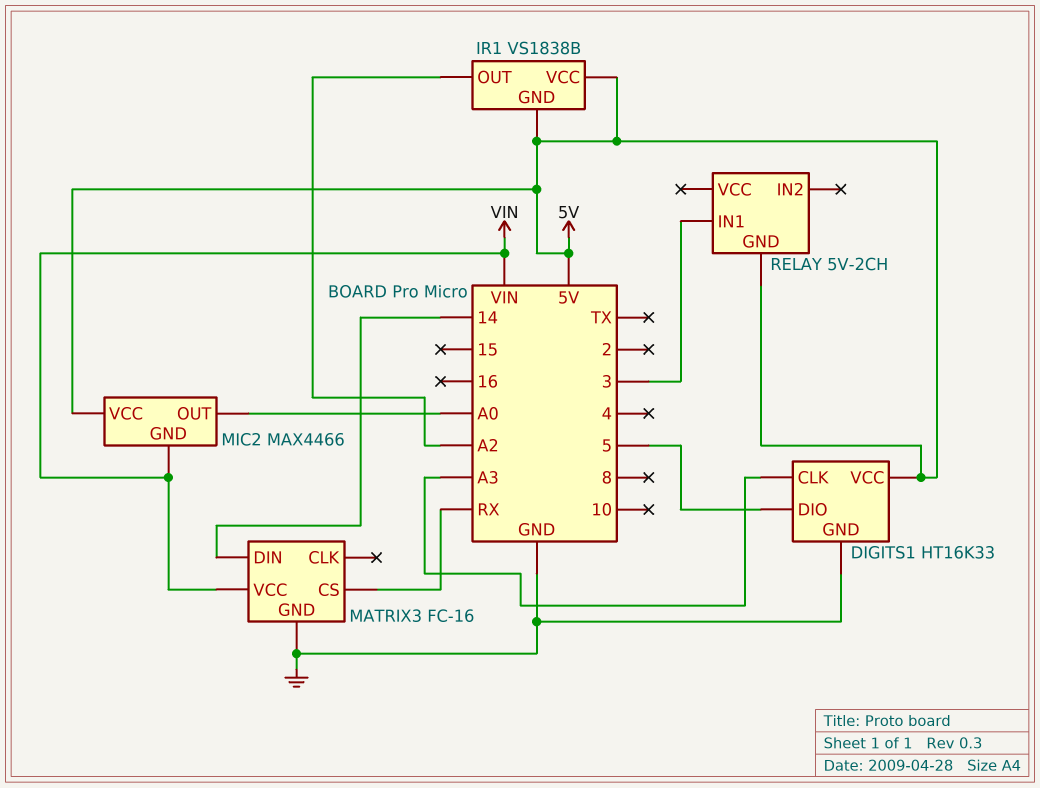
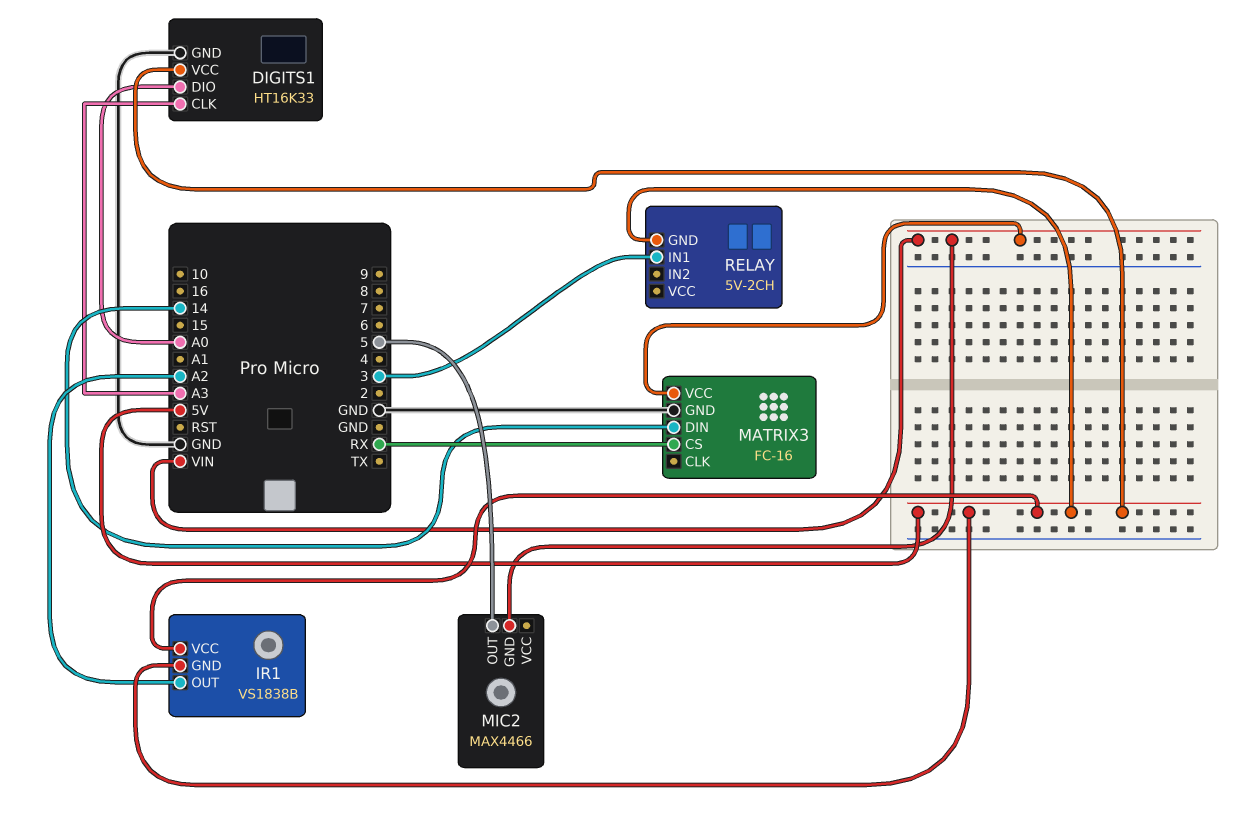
DIGITS1 pin DIO: 5 -> A0
MIC2 pin OUT: A0 -> 5
MIC2 pin VCC: 5V -> none

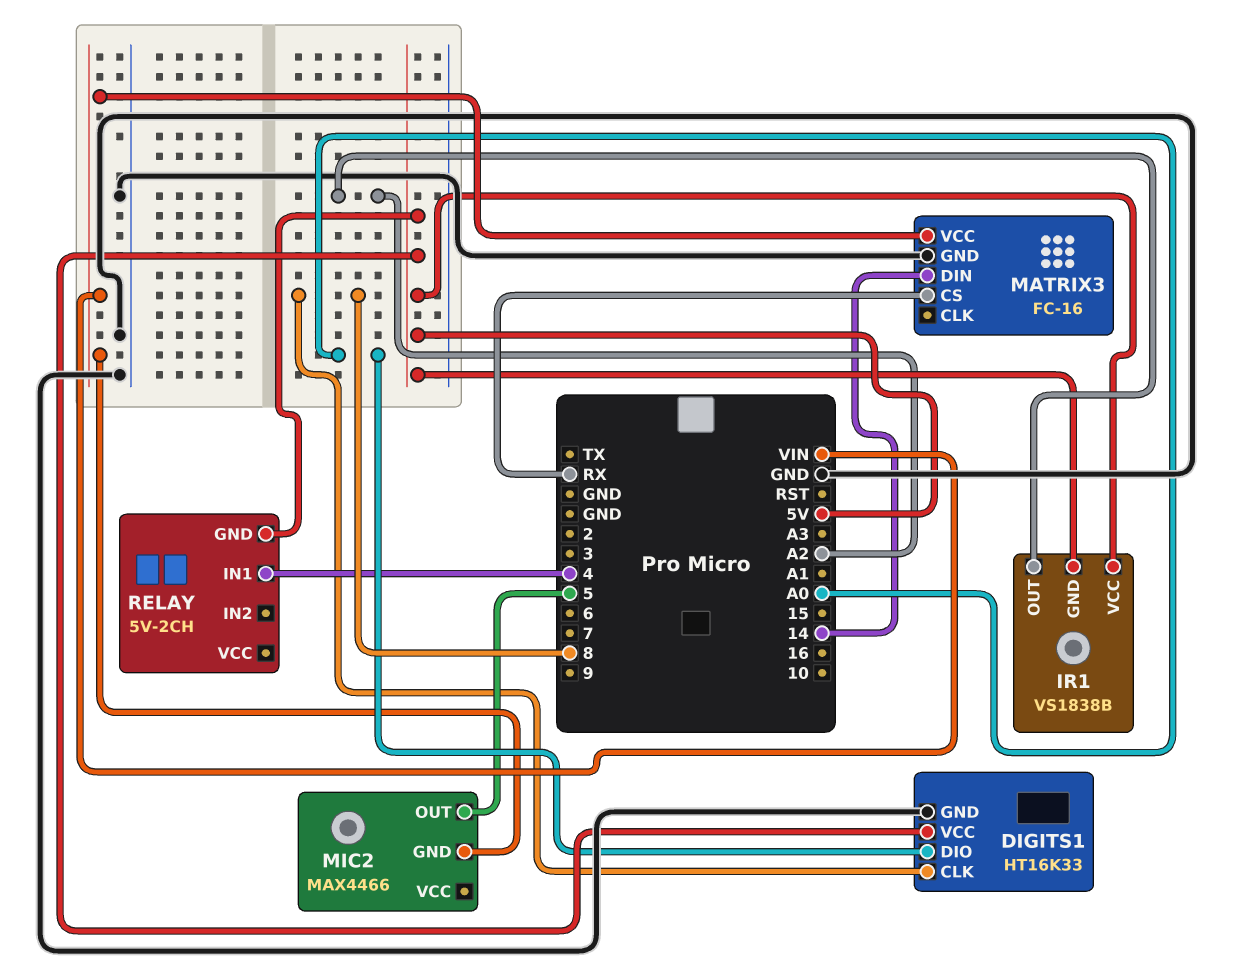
DIGITS1 pin CLK: A3 -> 8
RELAY pin IN1: 3 -> 4

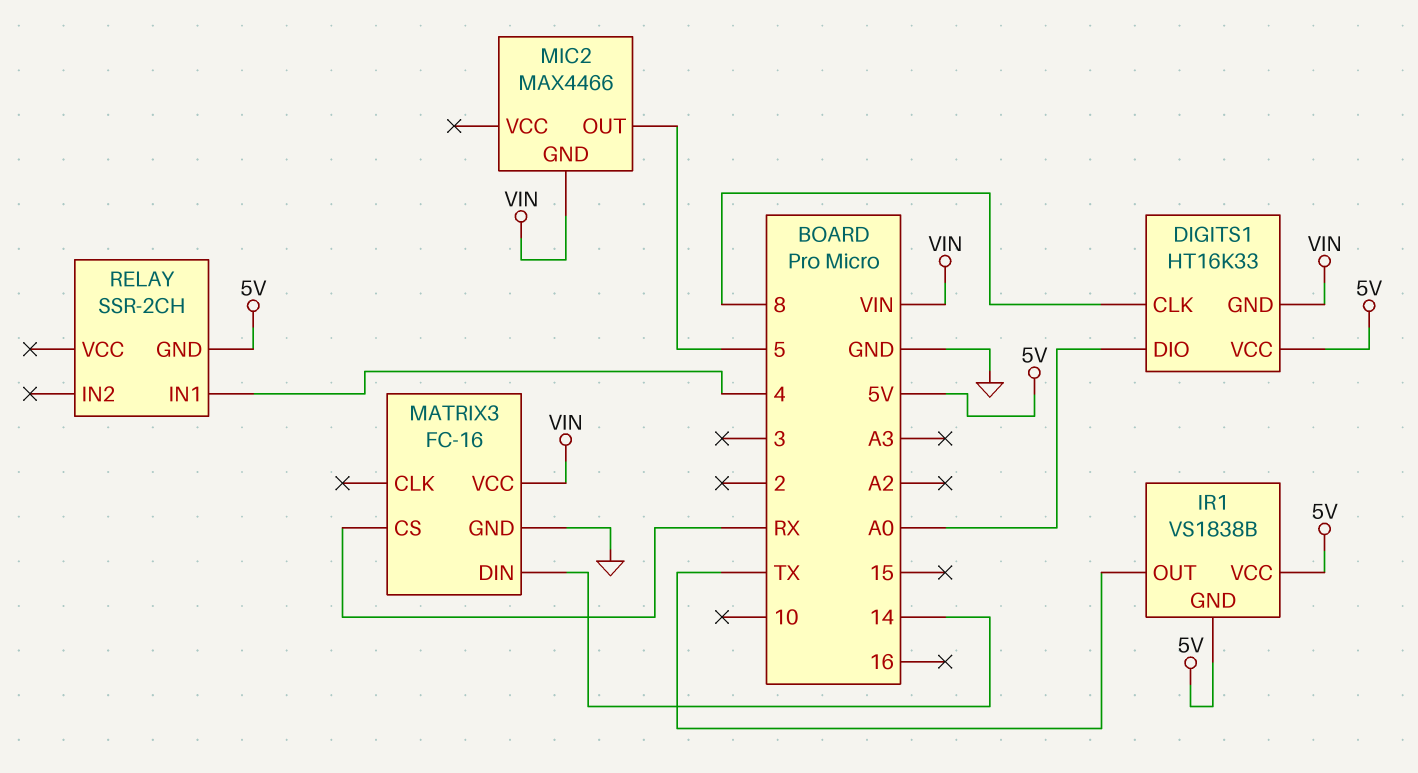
DIGITS1 pin GND: GND -> VIN
IR1 pin OUT: A2 -> TX
RELAY: 5V-2CH -> SSR-2CH

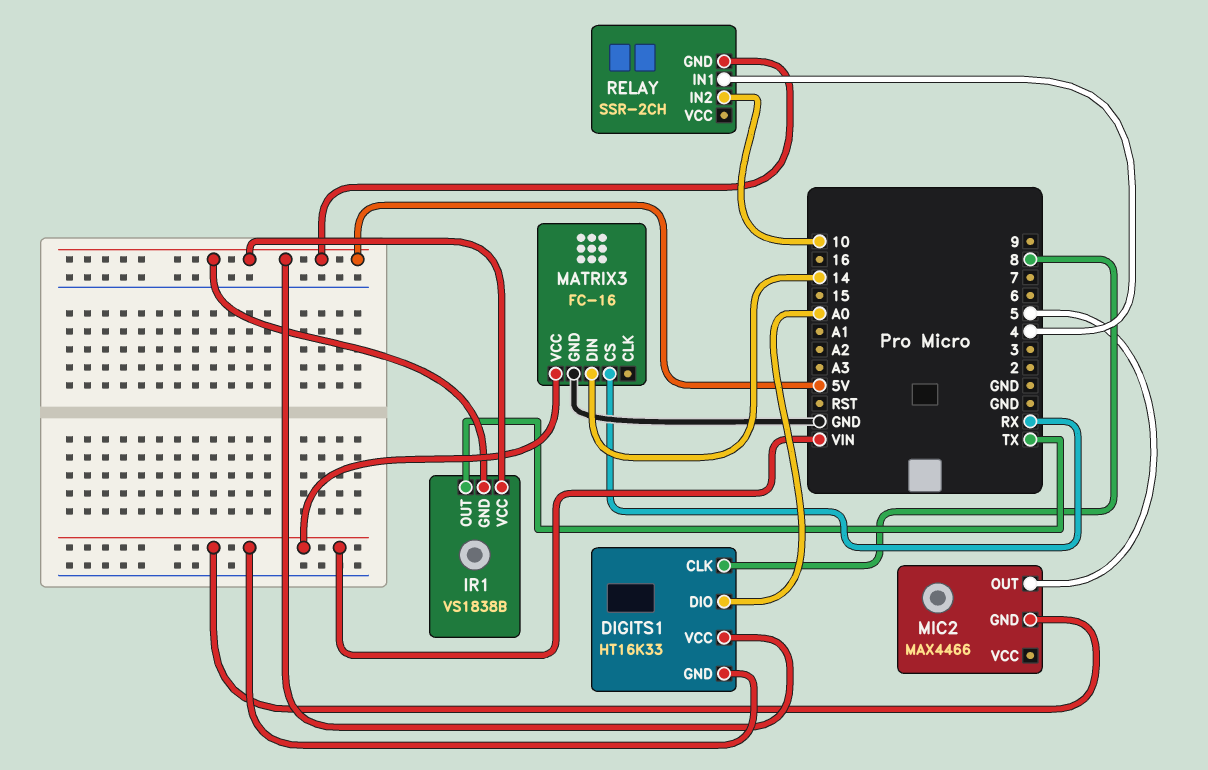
RELAY pin IN2: none -> 10

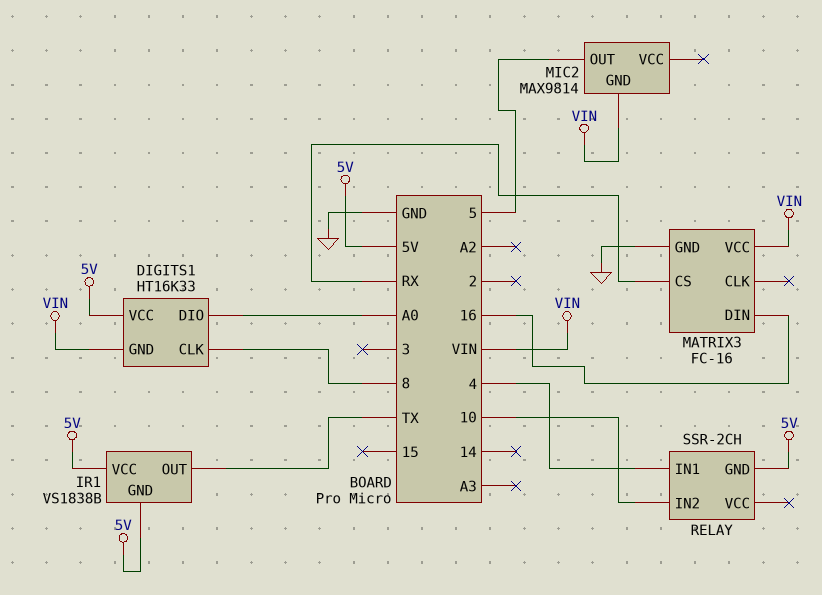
MATRIX3 pin DIN: 14 -> 16
MIC2: MAX4466 -> MAX9814

